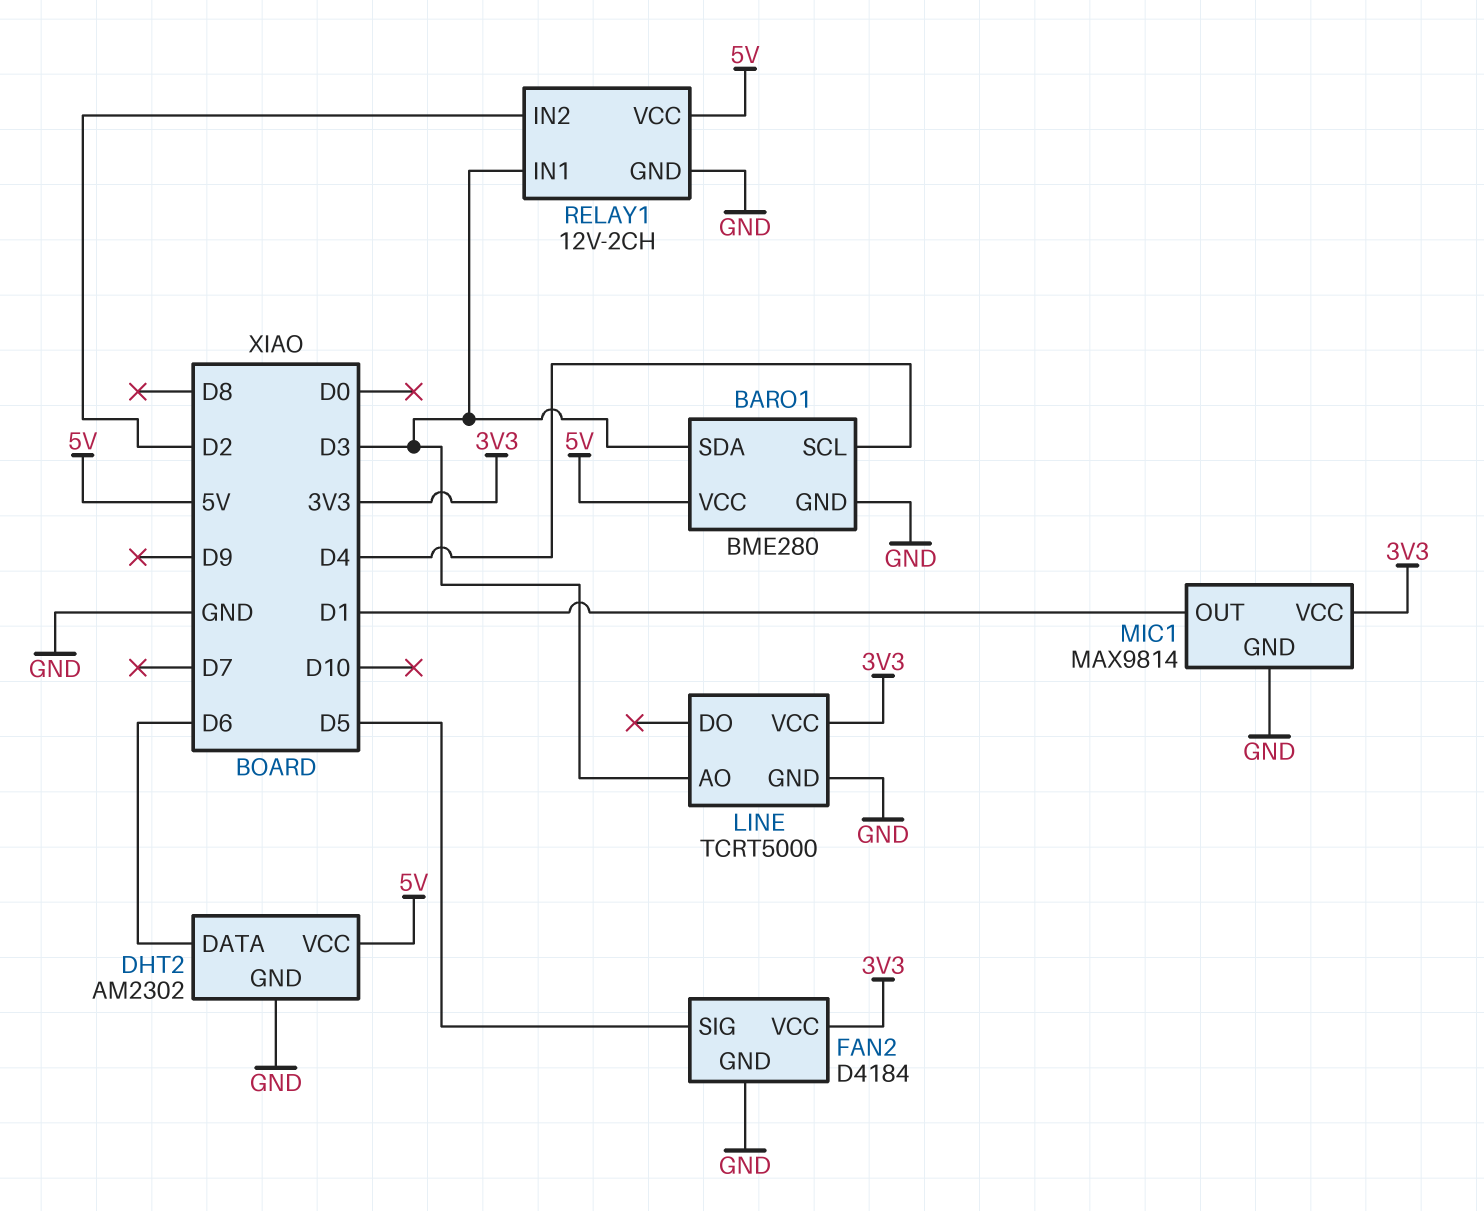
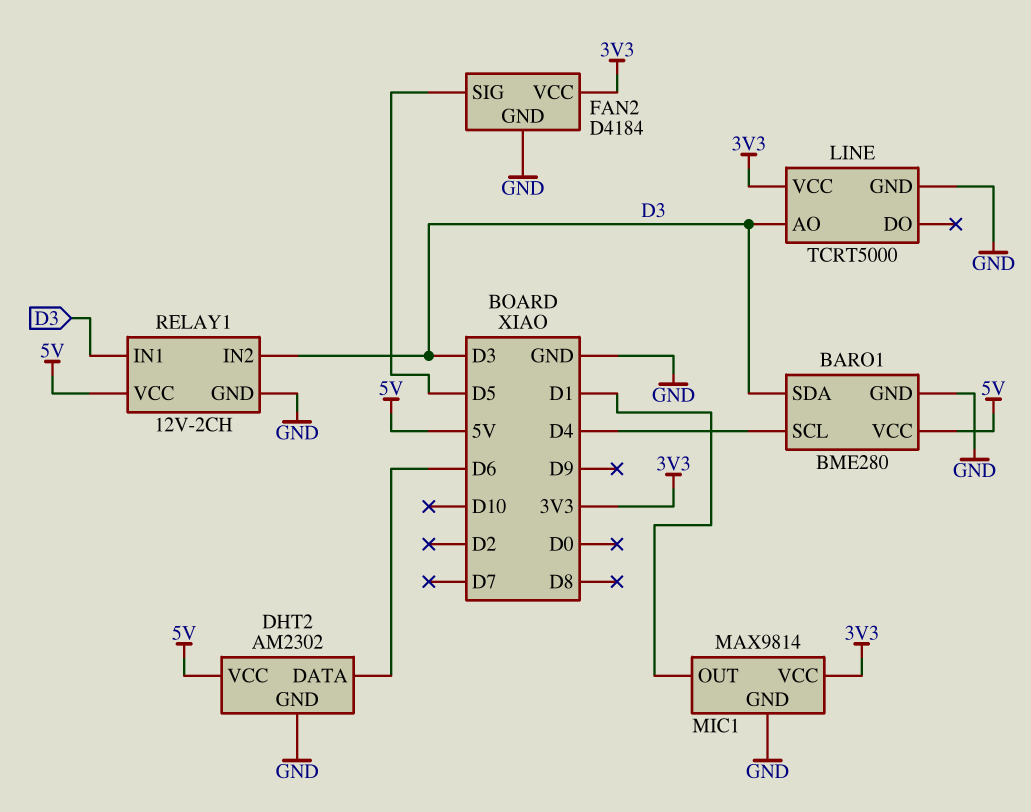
RELAY1 pin IN2: D2 -> D3

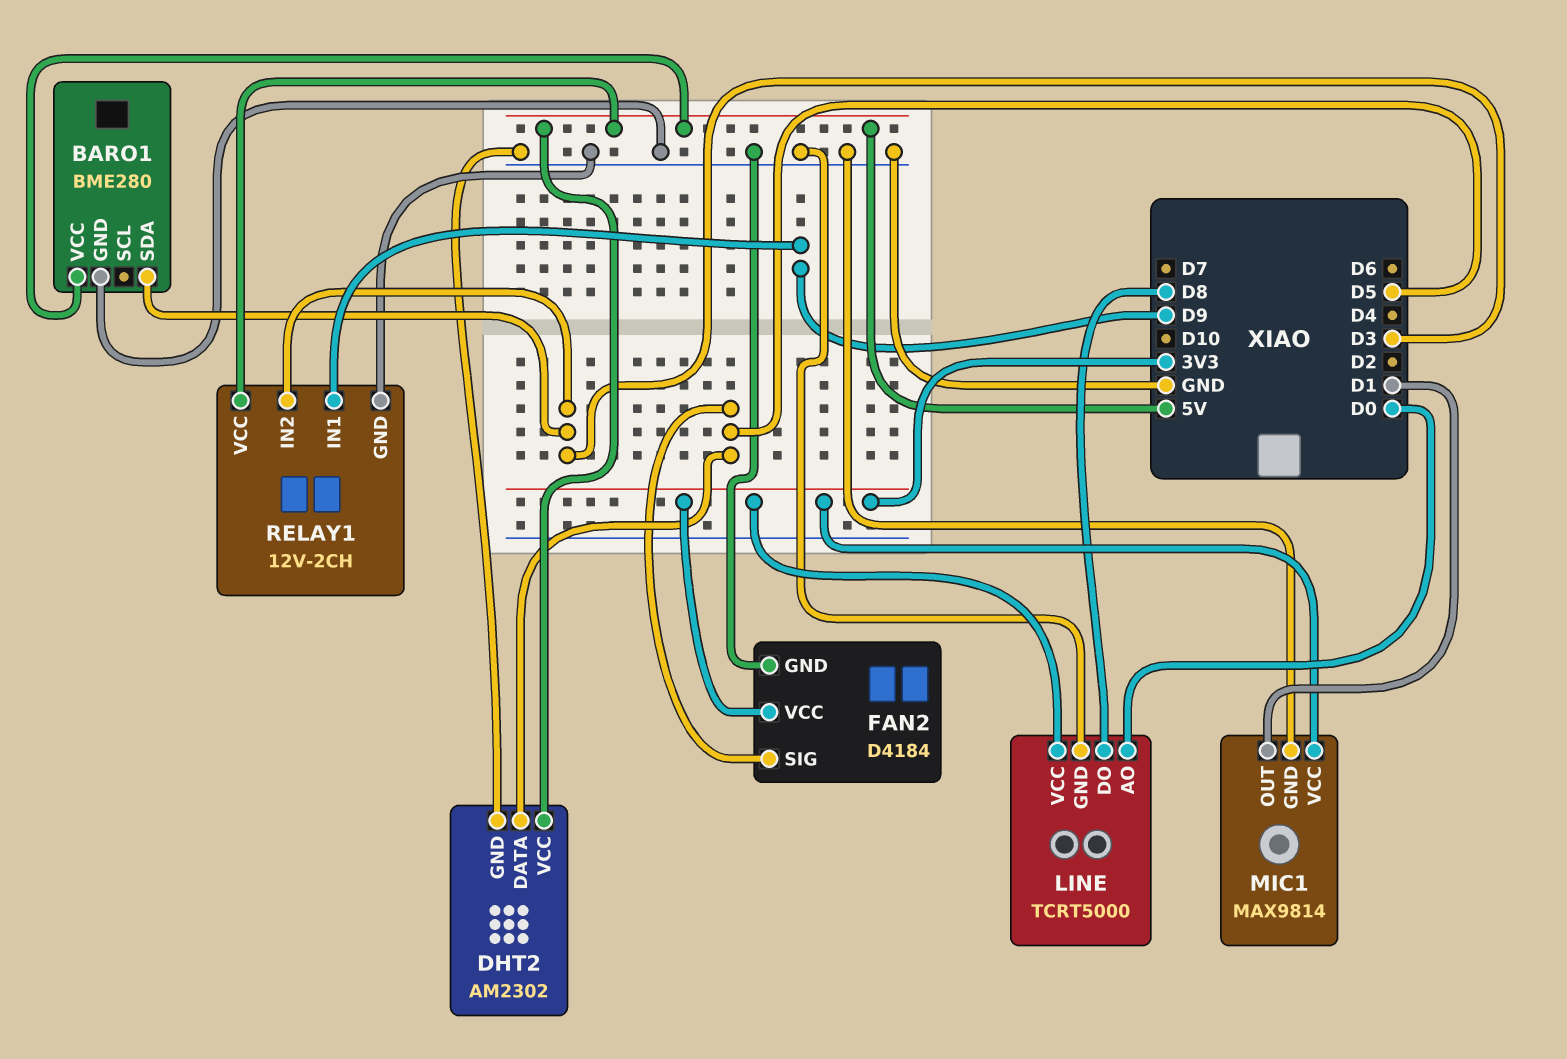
BARO1 pin SCL: D4 -> none
DHT2 pin DATA: D6 -> D5
LINE pin AO: D3 -> D0
LINE pin DO: none -> D8
RELAY1 pin IN1: D3 -> D9

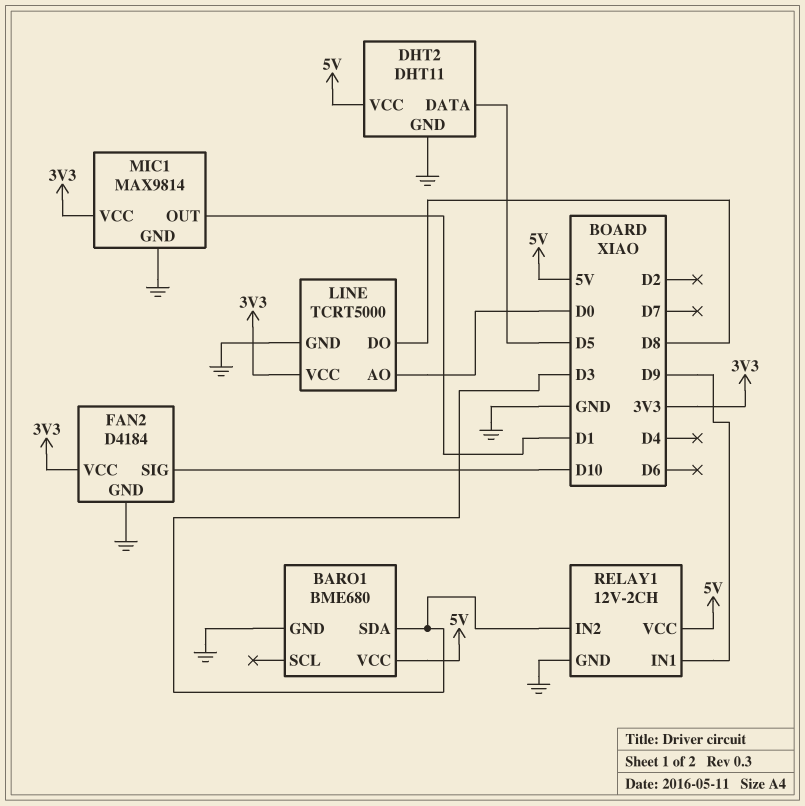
BARO1: BME280 -> BME680
DHT2: AM2302 -> DHT11
FAN2 pin SIG: D5 -> D10

